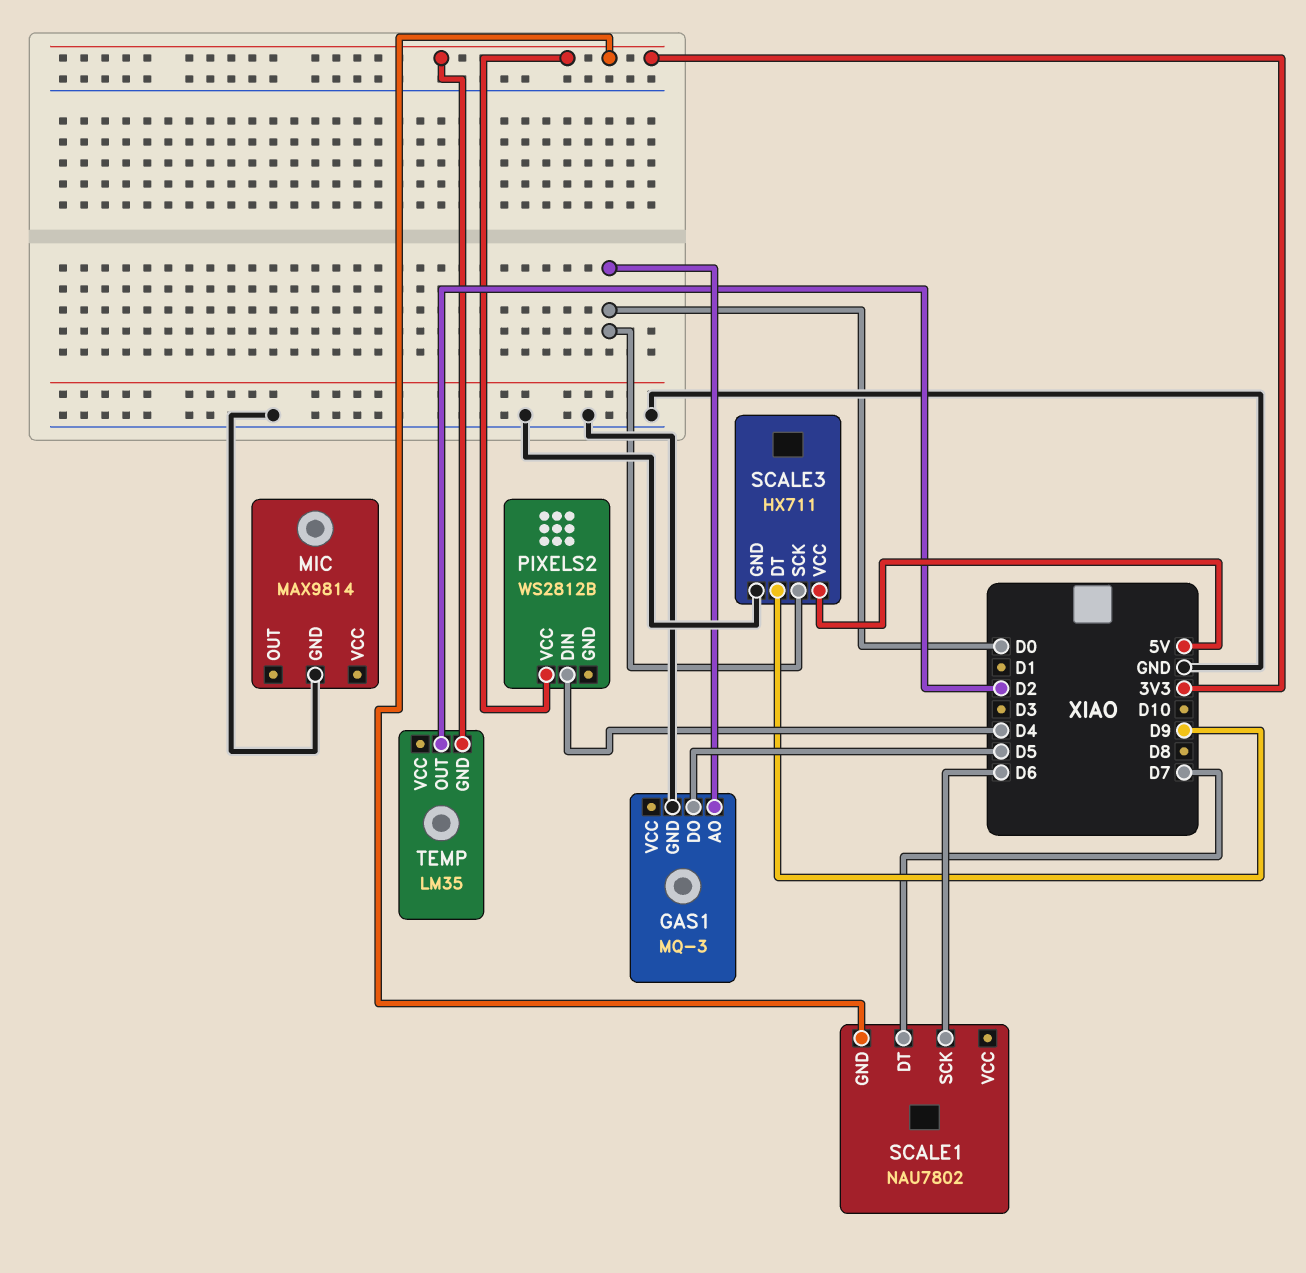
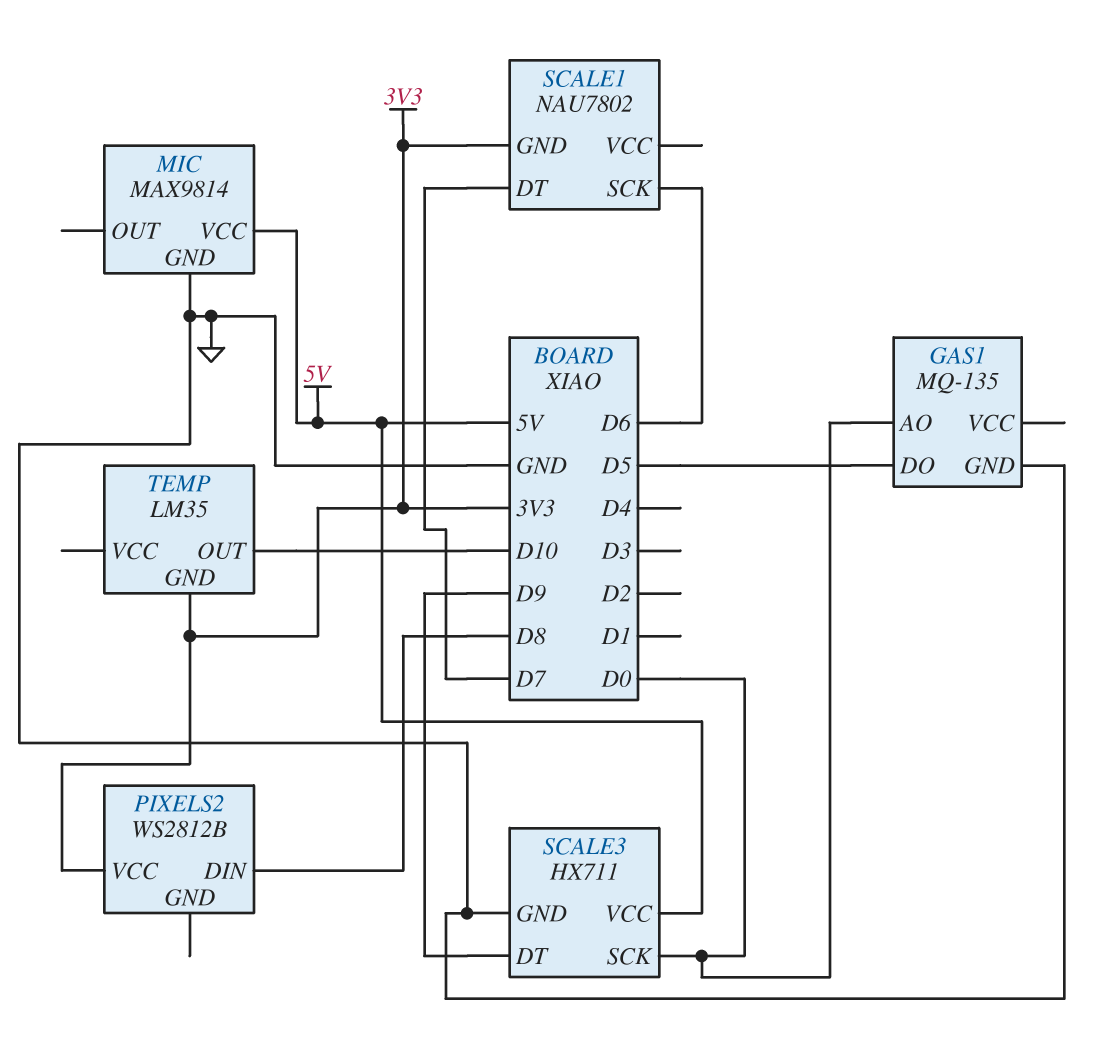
GAS1: MQ-3 -> MQ-135
MIC pin VCC: none -> 5V
PIXELS2 pin DIN: D4 -> D8
TEMP pin OUT: D2 -> D10

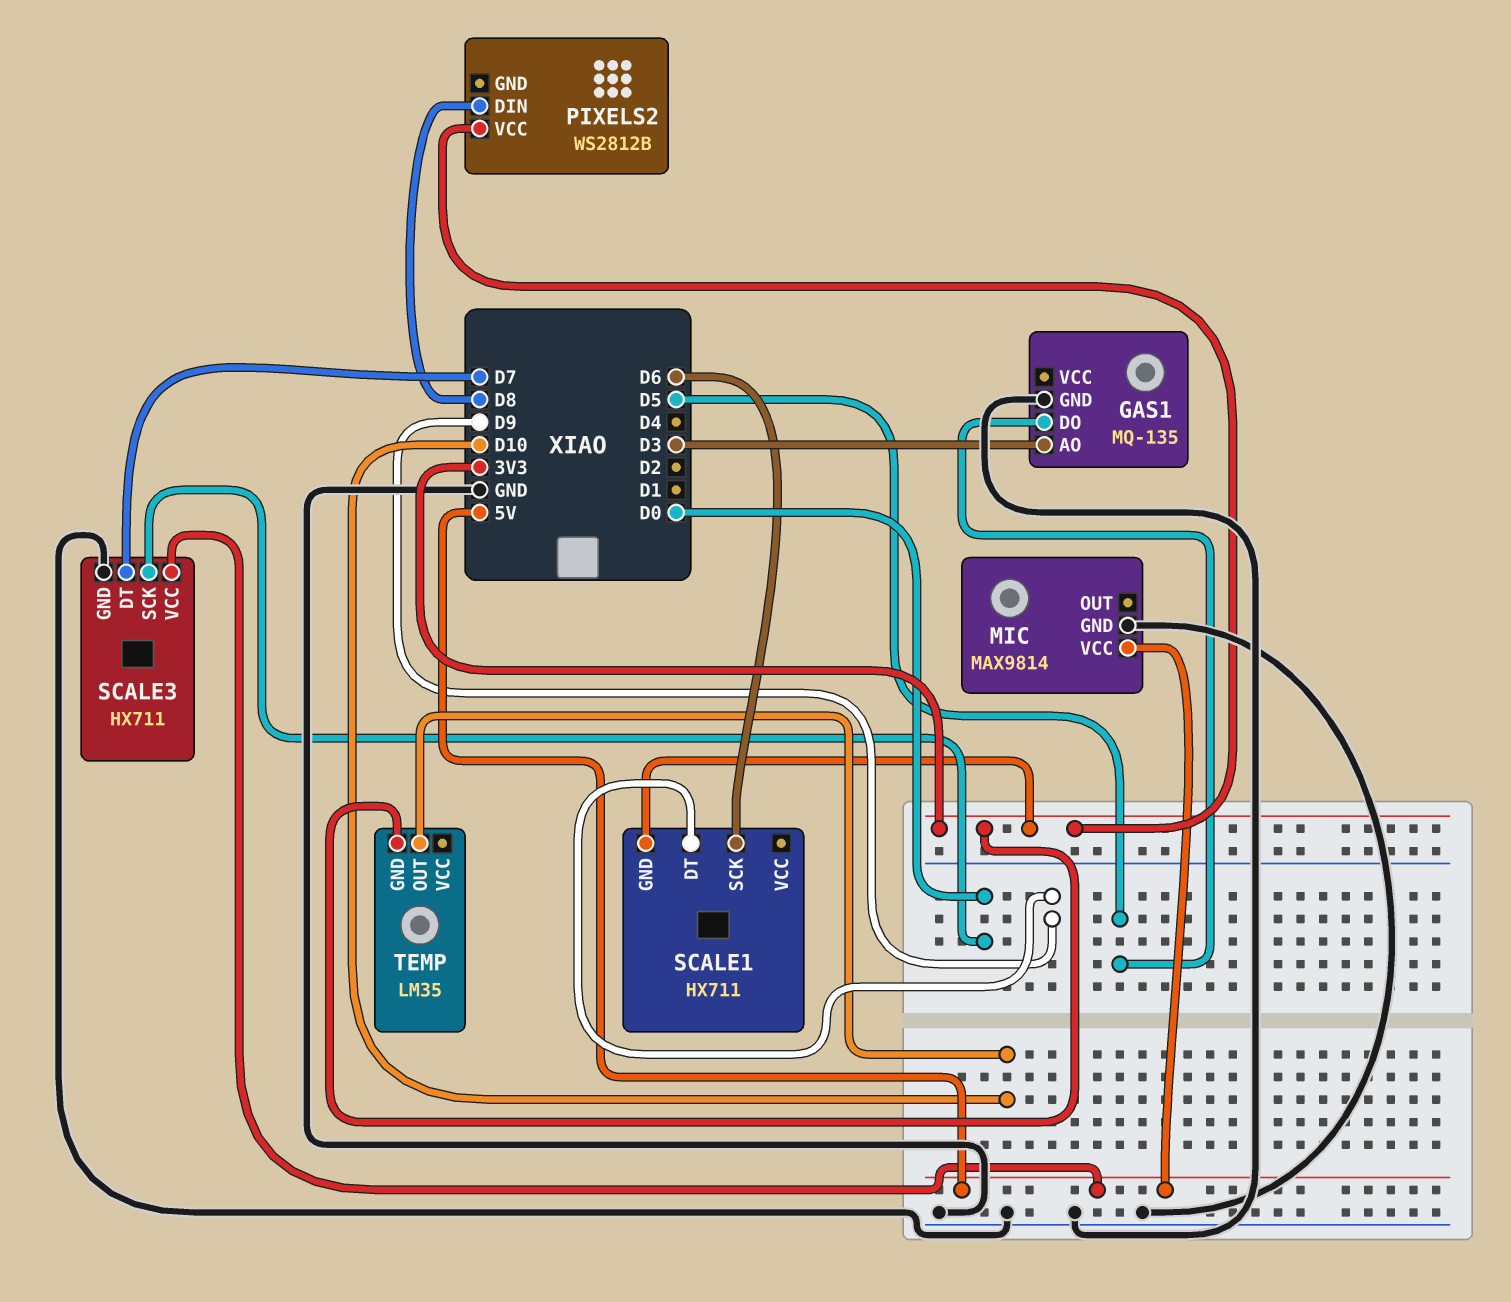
GAS1 pin AO: D0 -> D3
SCALE1: NAU7802 -> HX711
SCALE1 pin DT: D7 -> D9
SCALE3 pin DT: D9 -> D7

